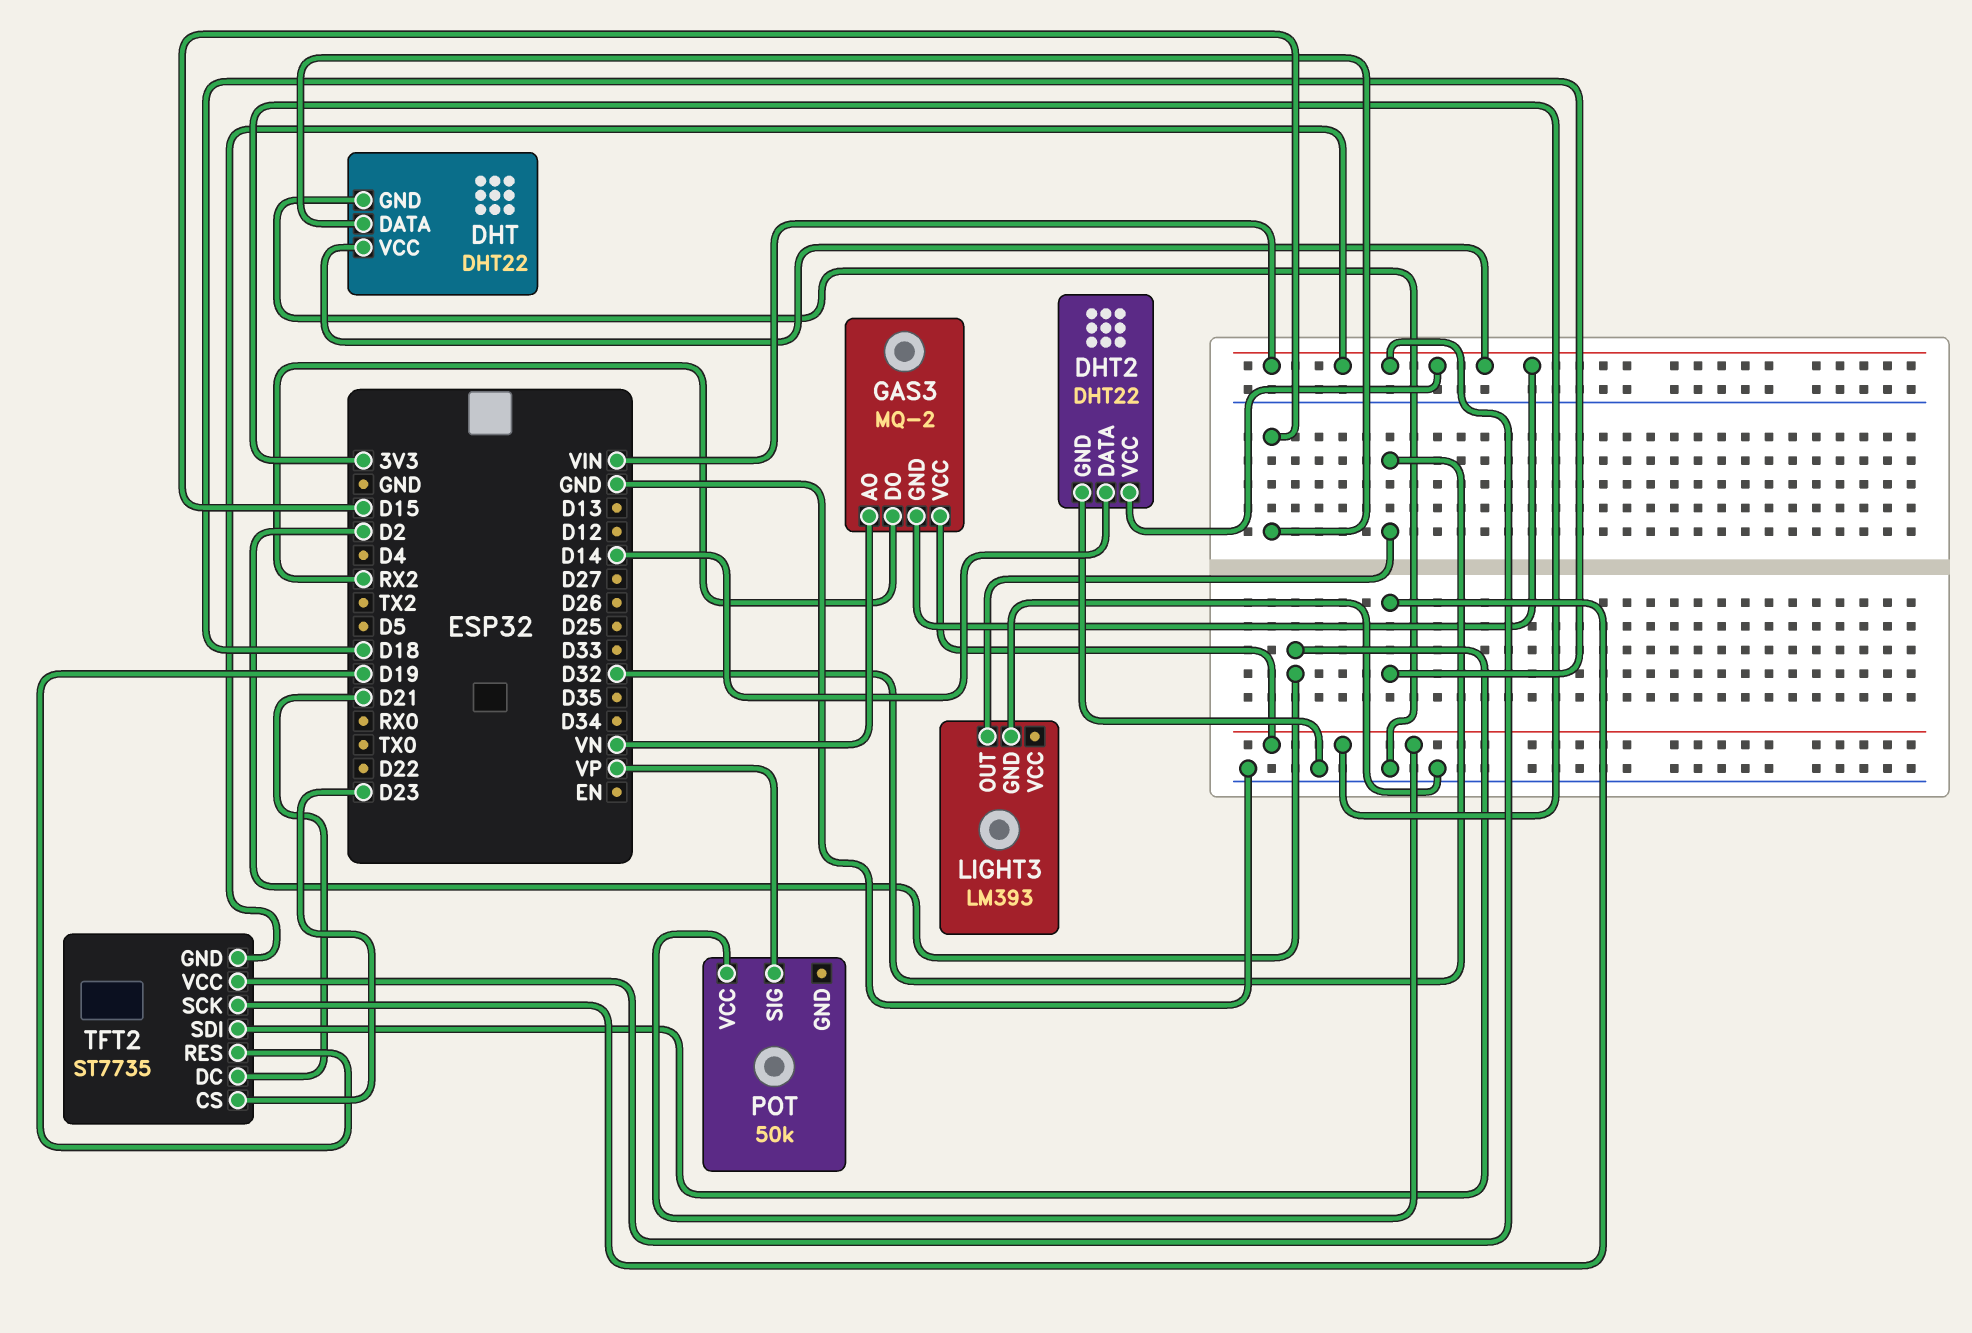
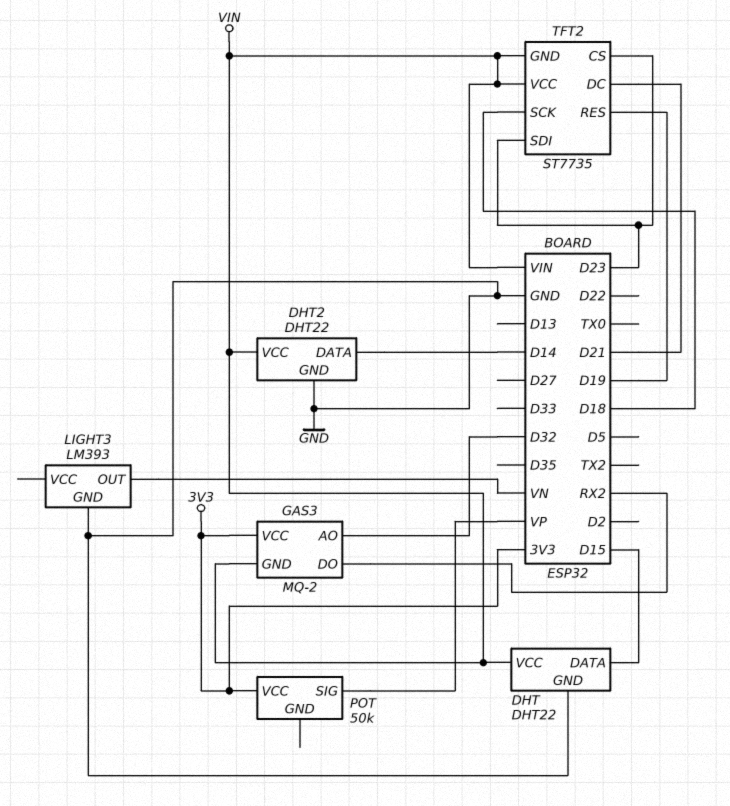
GAS3 pin AO: VN -> D32
LIGHT3 pin OUT: D32 -> VN
TFT2 pin SDI: D2 -> D23

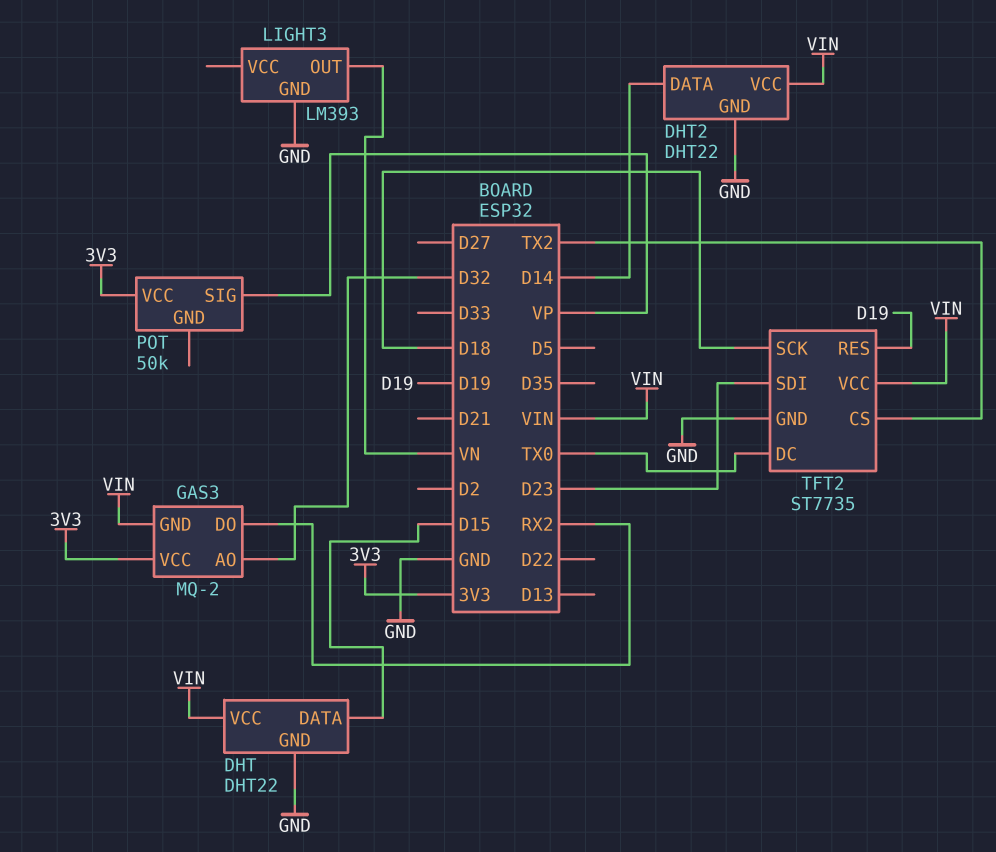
TFT2 pin CS: D23 -> TX2
TFT2 pin DC: D21 -> TX0
TFT2 pin GND: VIN -> GND

